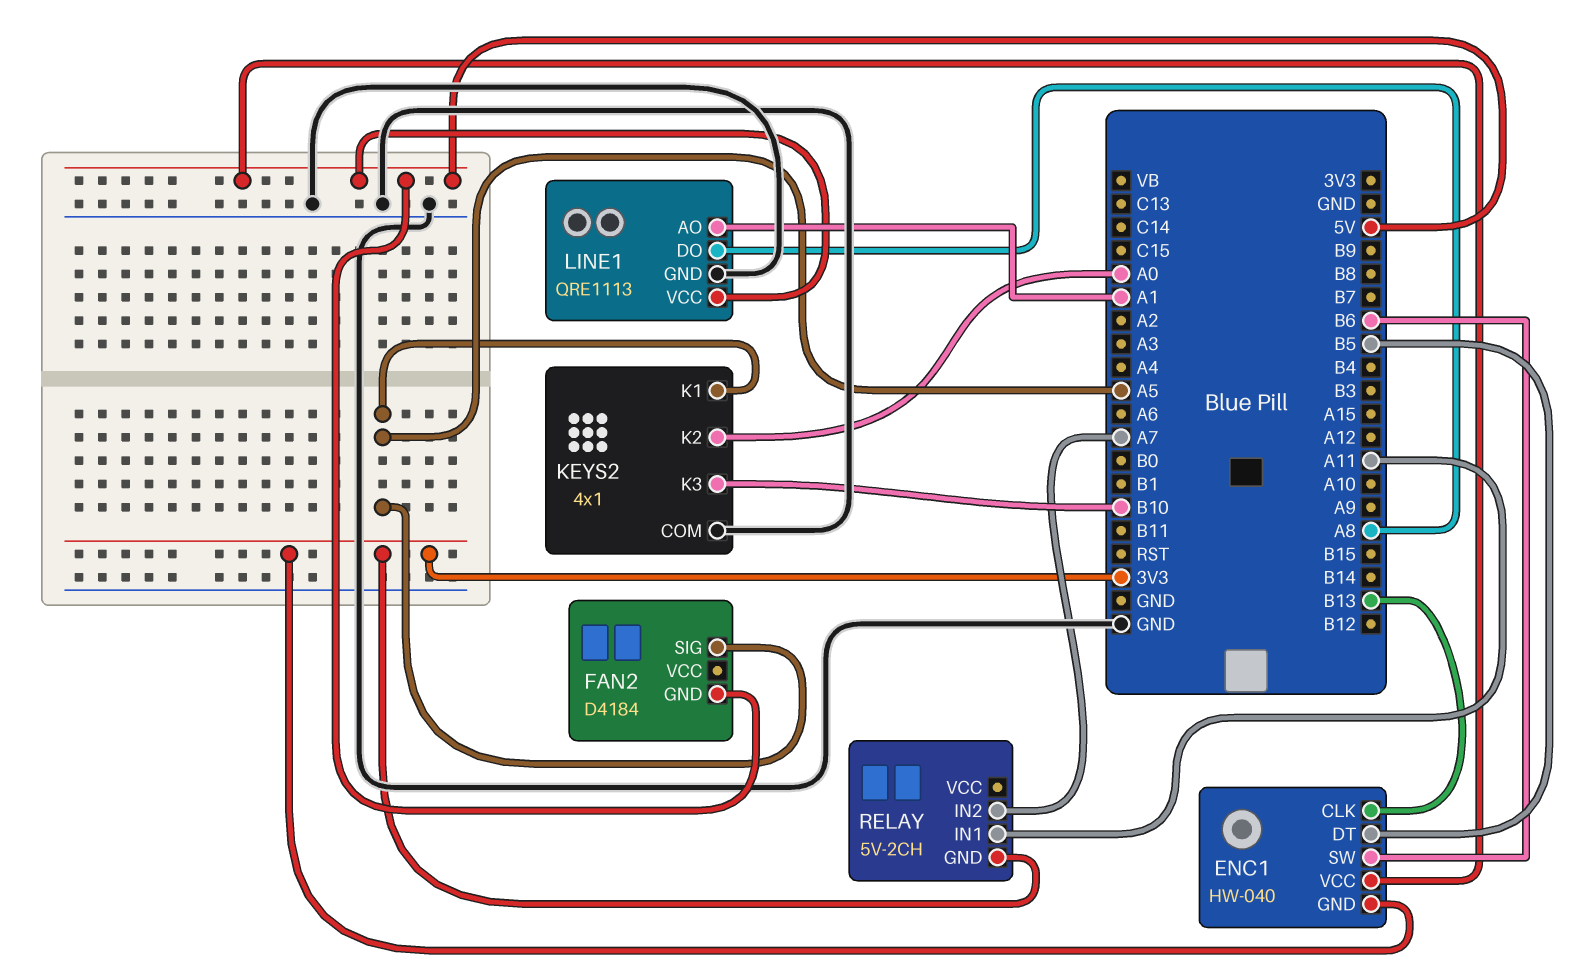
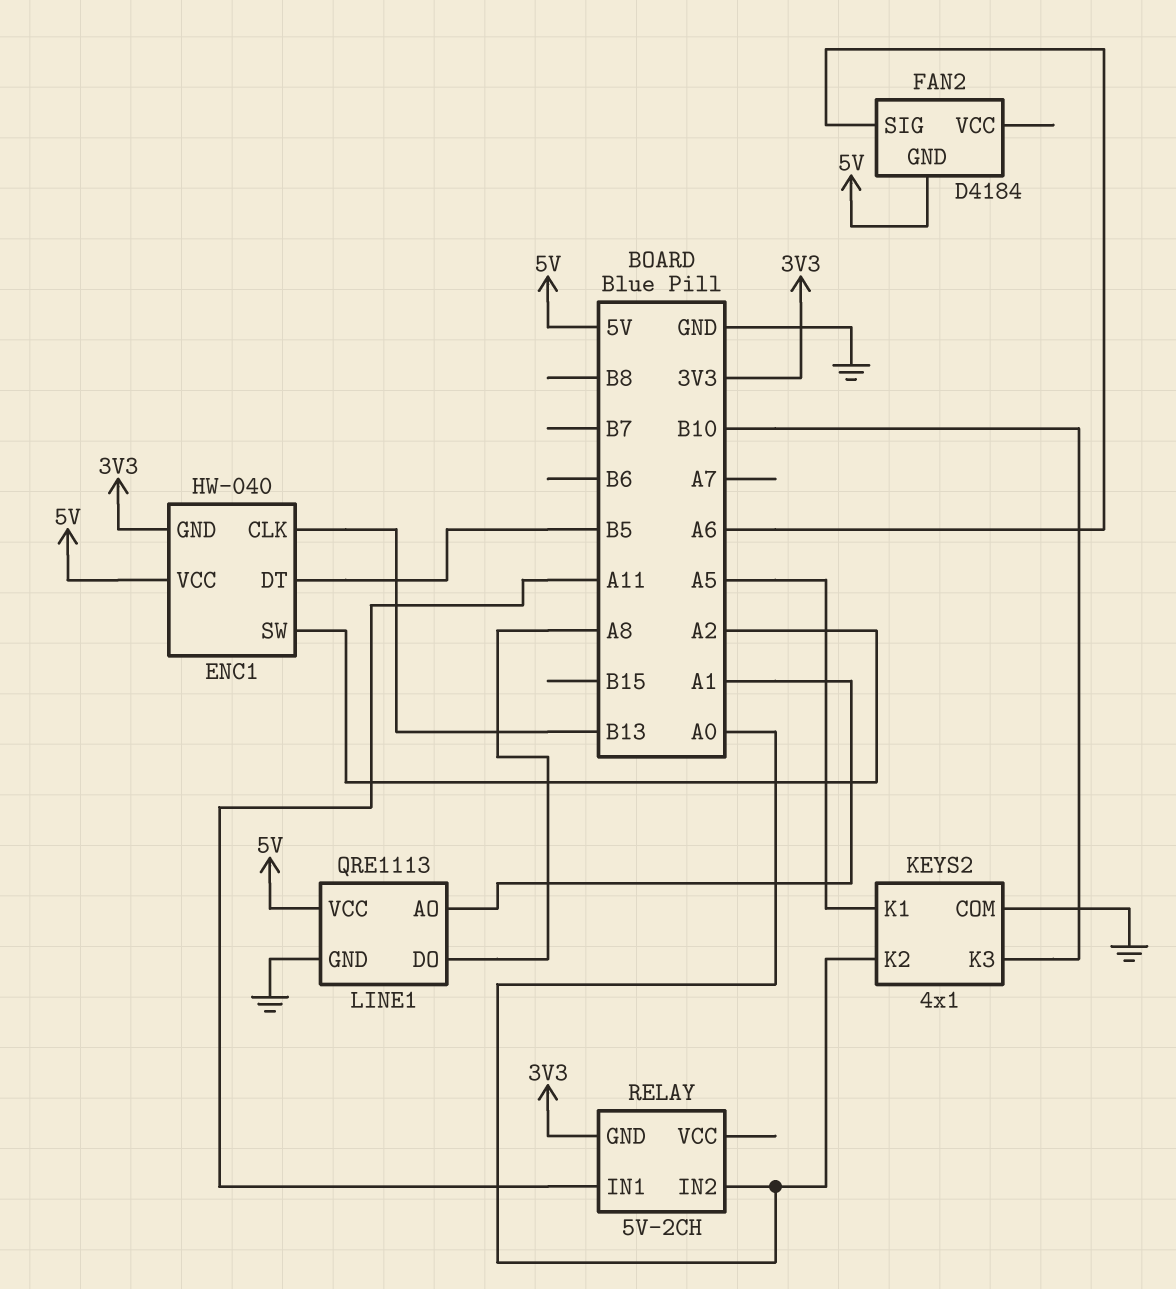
ENC1 pin SW: B6 -> A2
FAN2 pin SIG: A5 -> A6
RELAY pin IN2: A7 -> A0

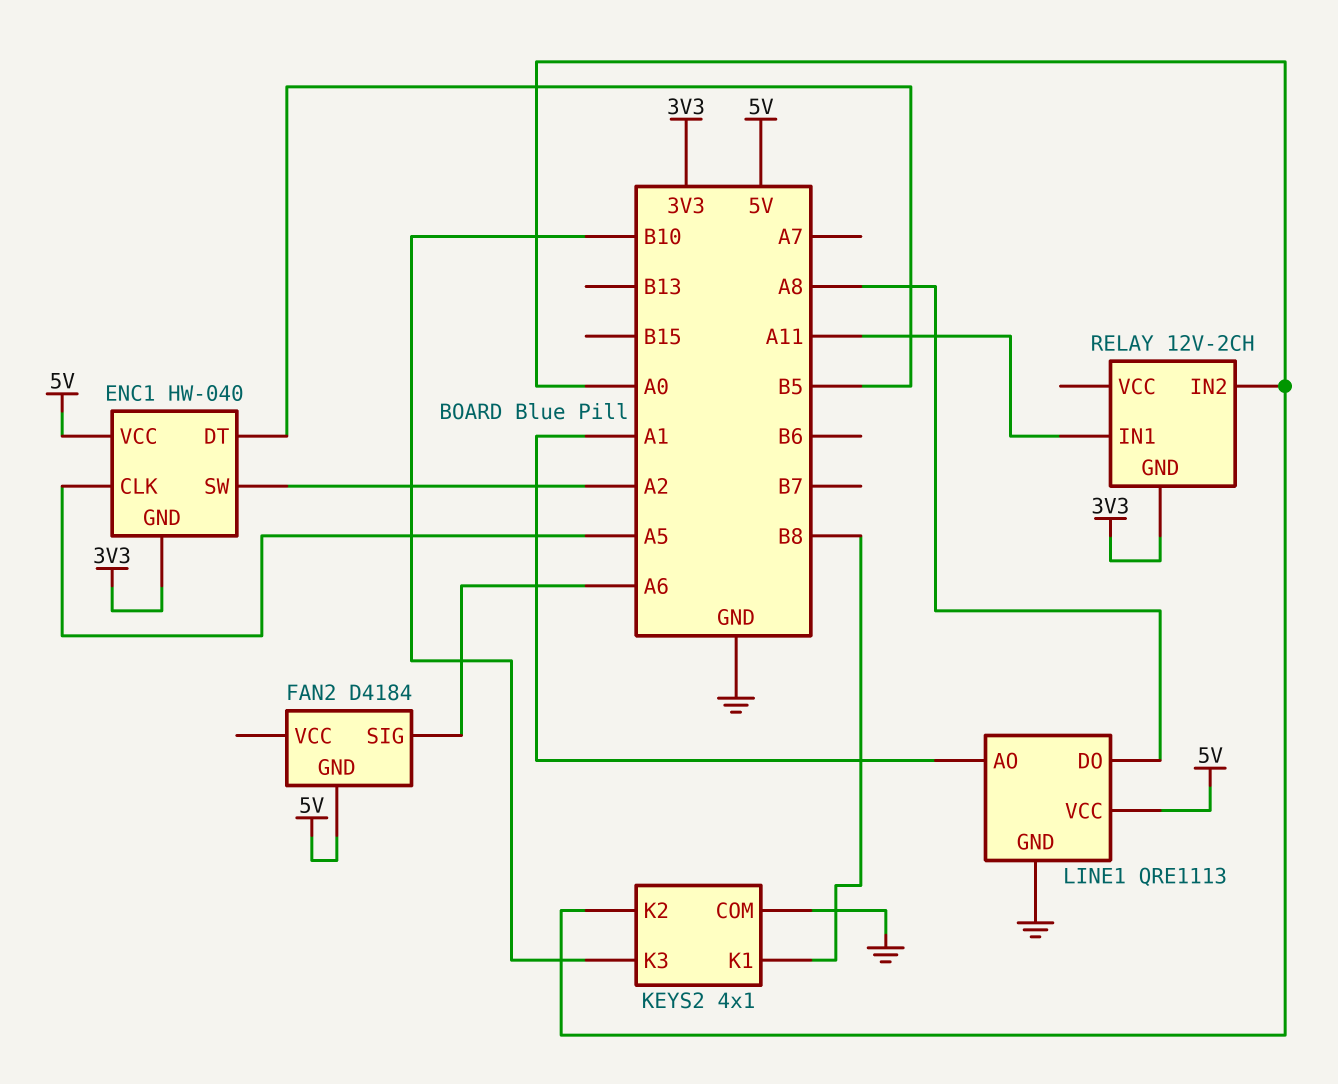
ENC1 pin CLK: B13 -> A5
KEYS2 pin K1: A5 -> B8
RELAY: 5V-2CH -> 12V-2CH

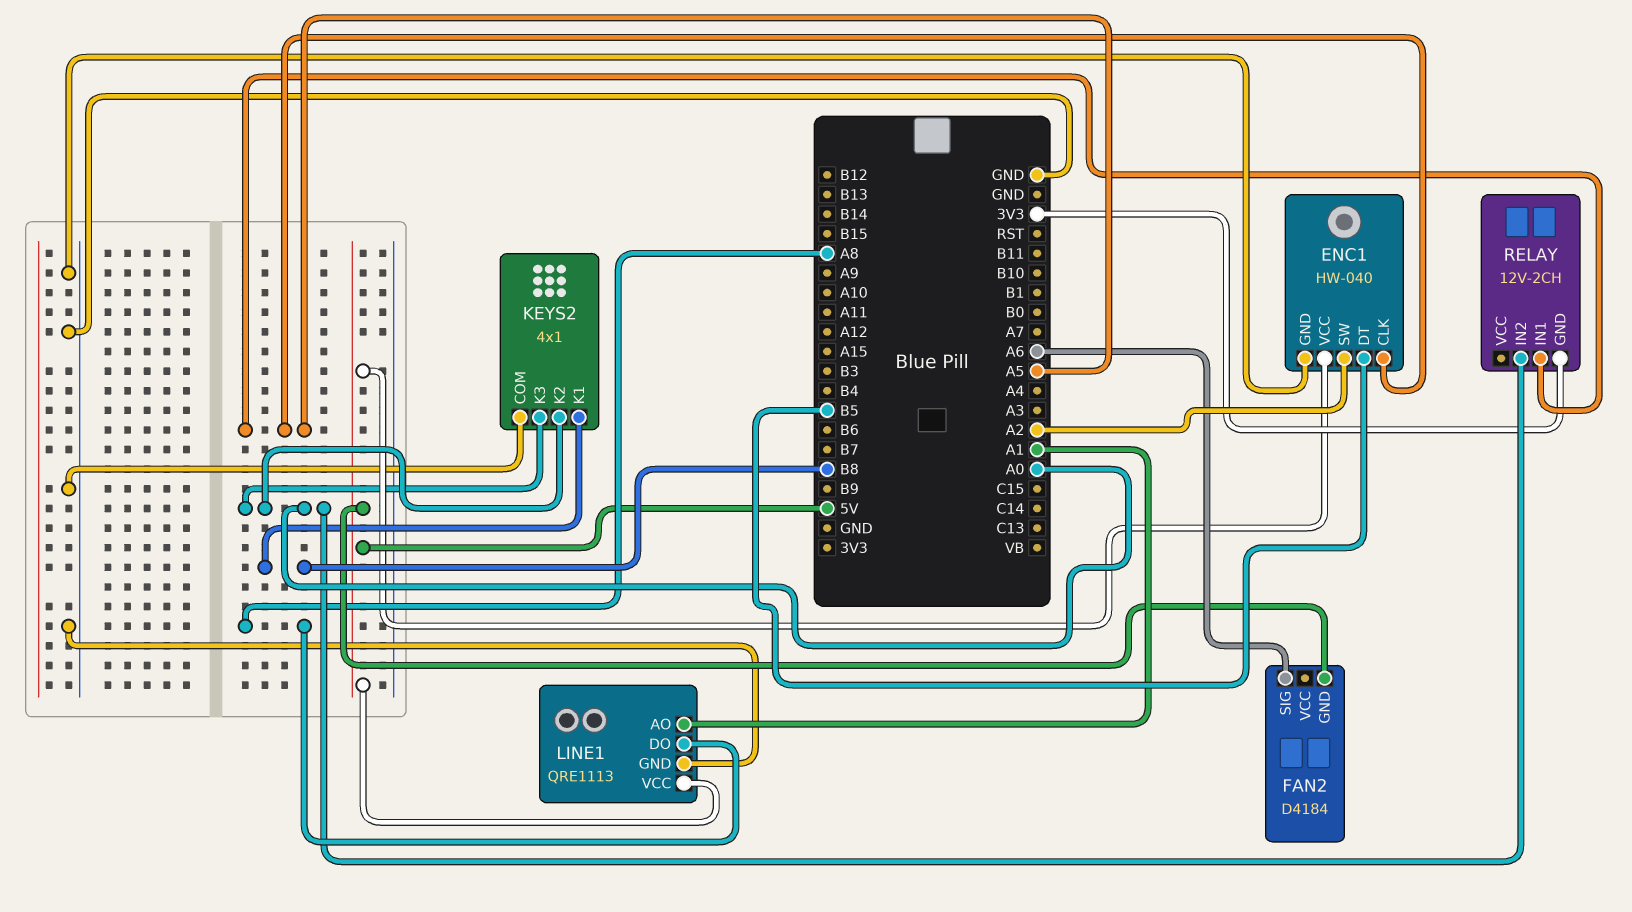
ENC1 pin GND: 3V3 -> GND
KEYS2 pin K3: B10 -> A0
RELAY pin IN1: A11 -> A5

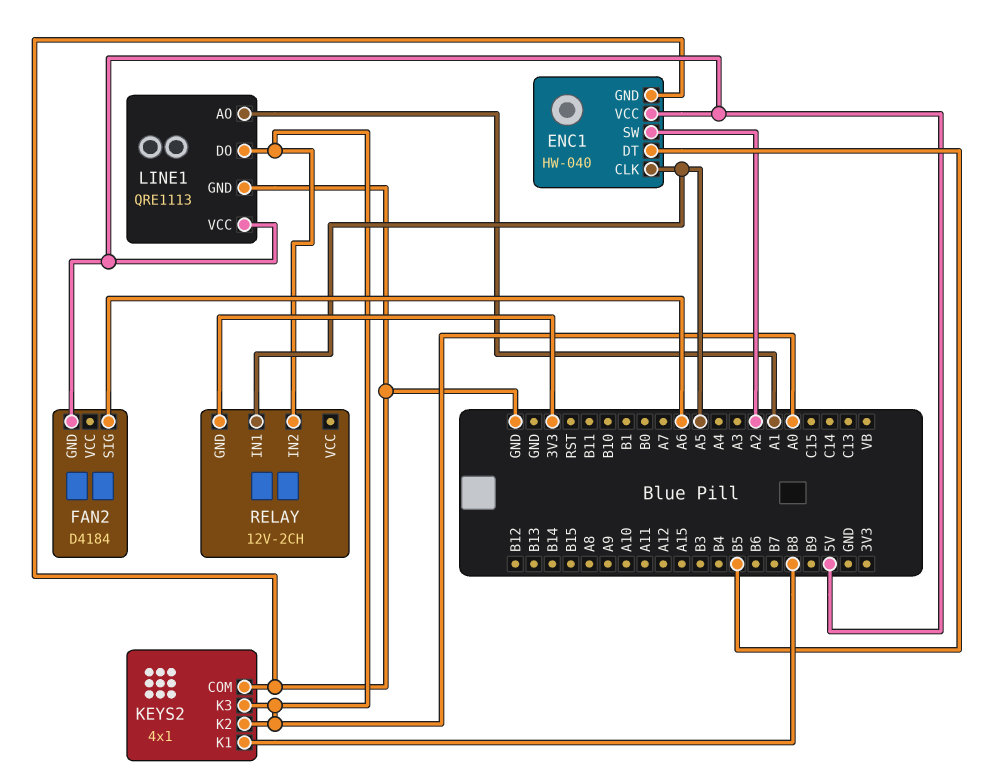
LINE1 pin DO: A8 -> A0

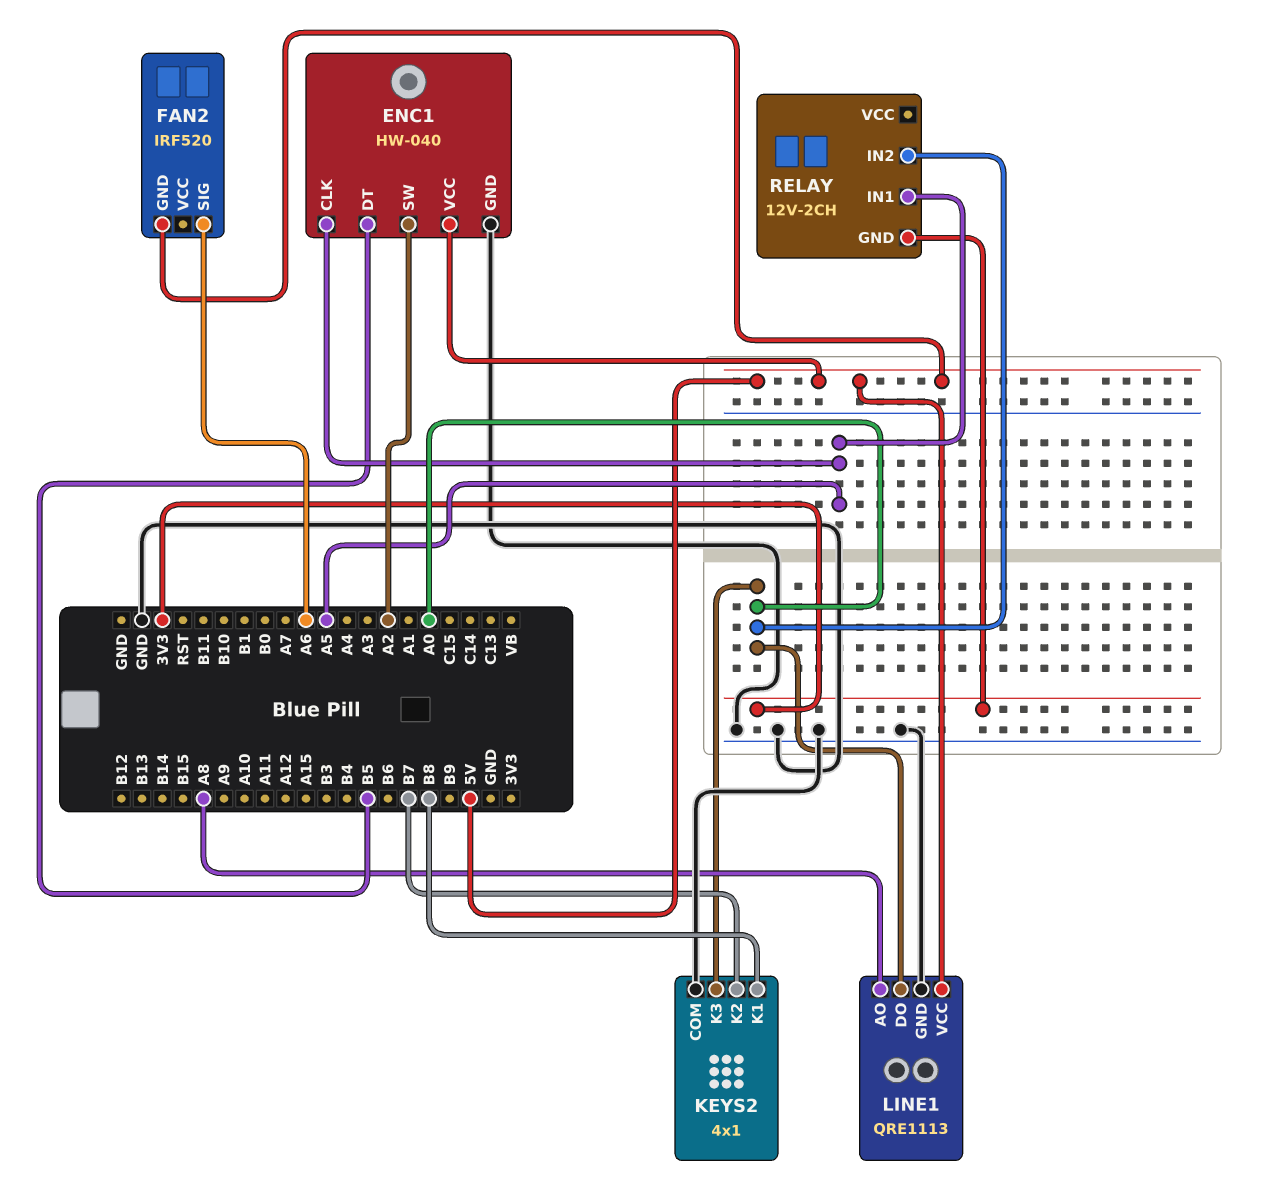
FAN2: D4184 -> IRF520
KEYS2 pin K2: A0 -> B7
LINE1 pin AO: A1 -> A8

